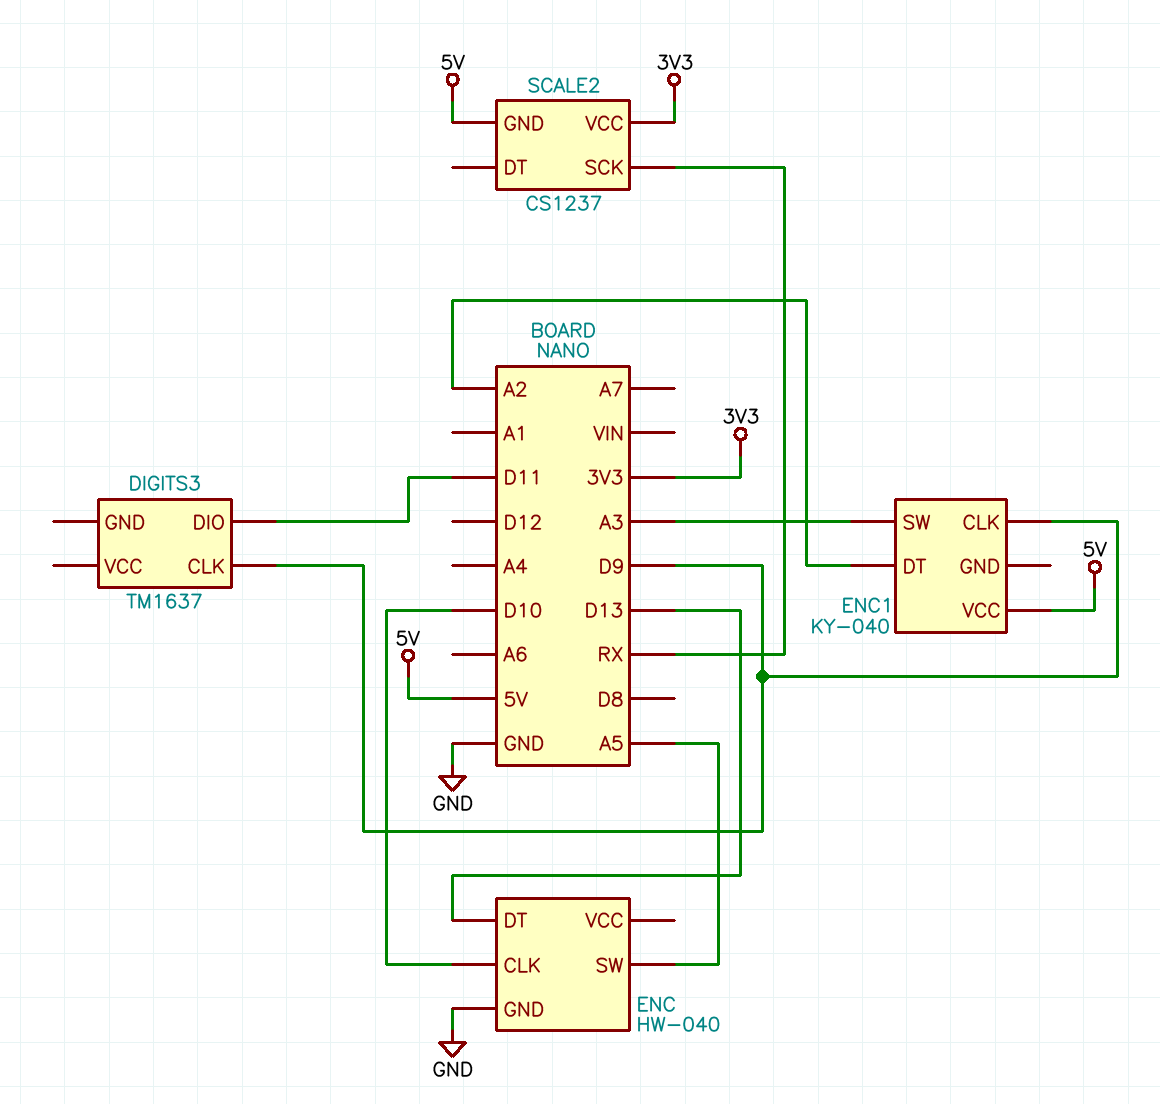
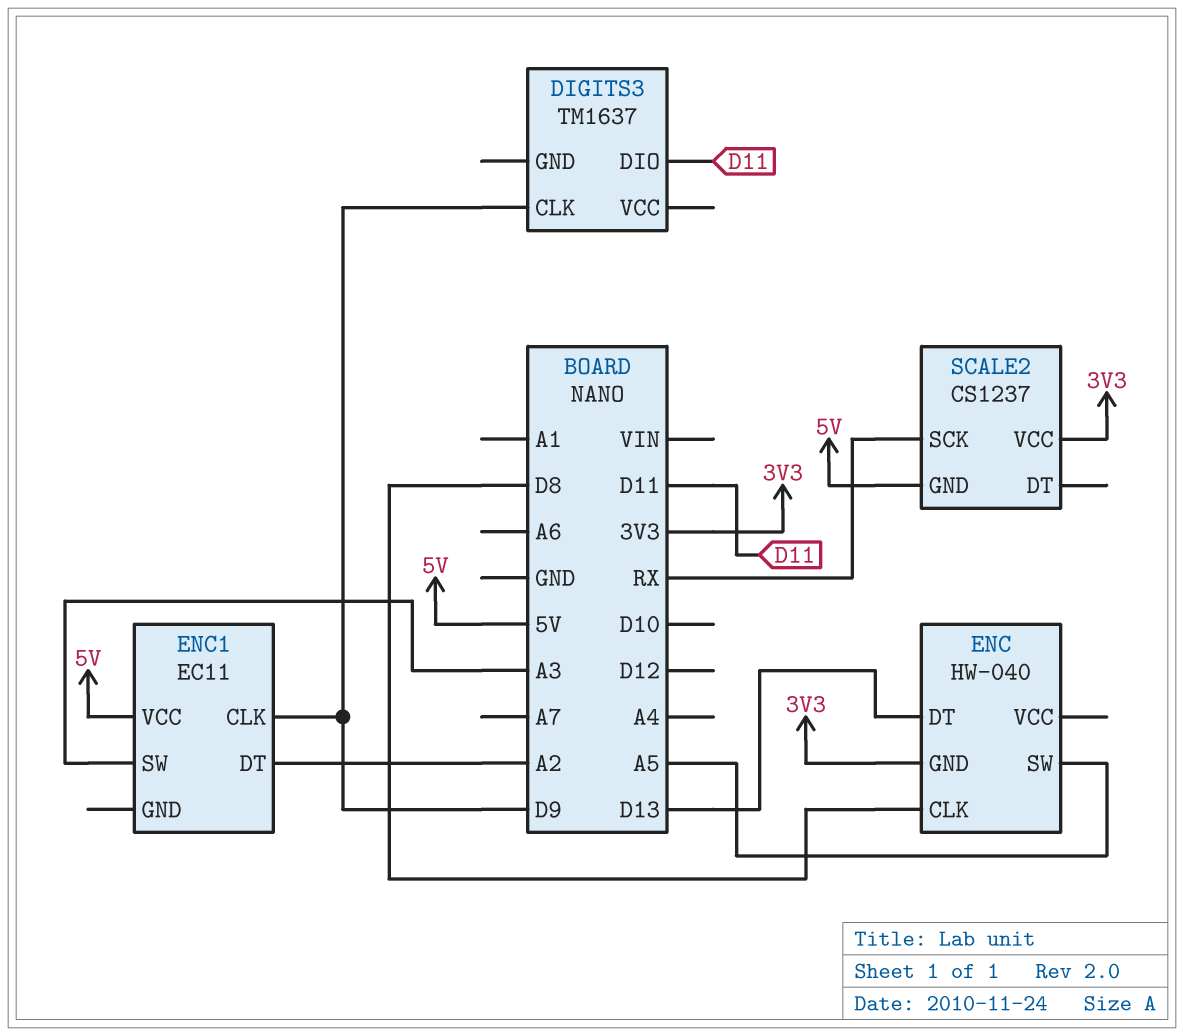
ENC pin CLK: D10 -> D8
ENC pin GND: GND -> 3V3
ENC1: KY-040 -> EC11

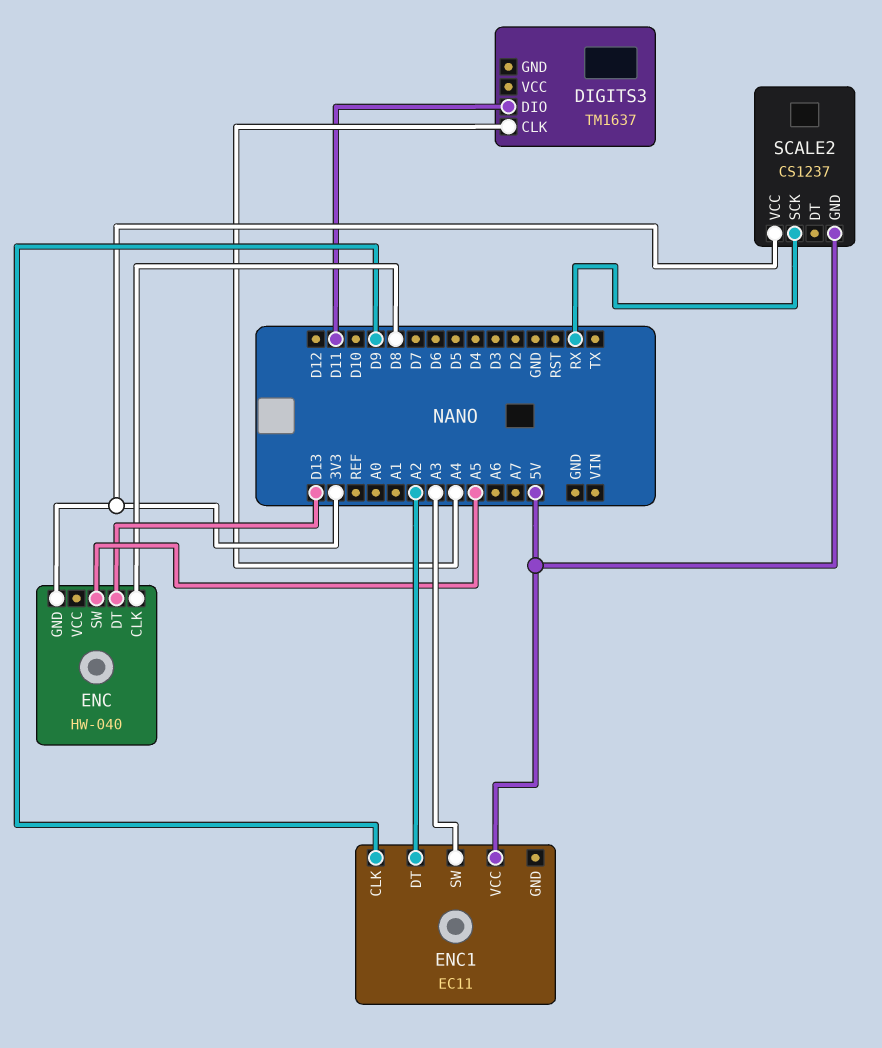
DIGITS3 pin CLK: D9 -> A4

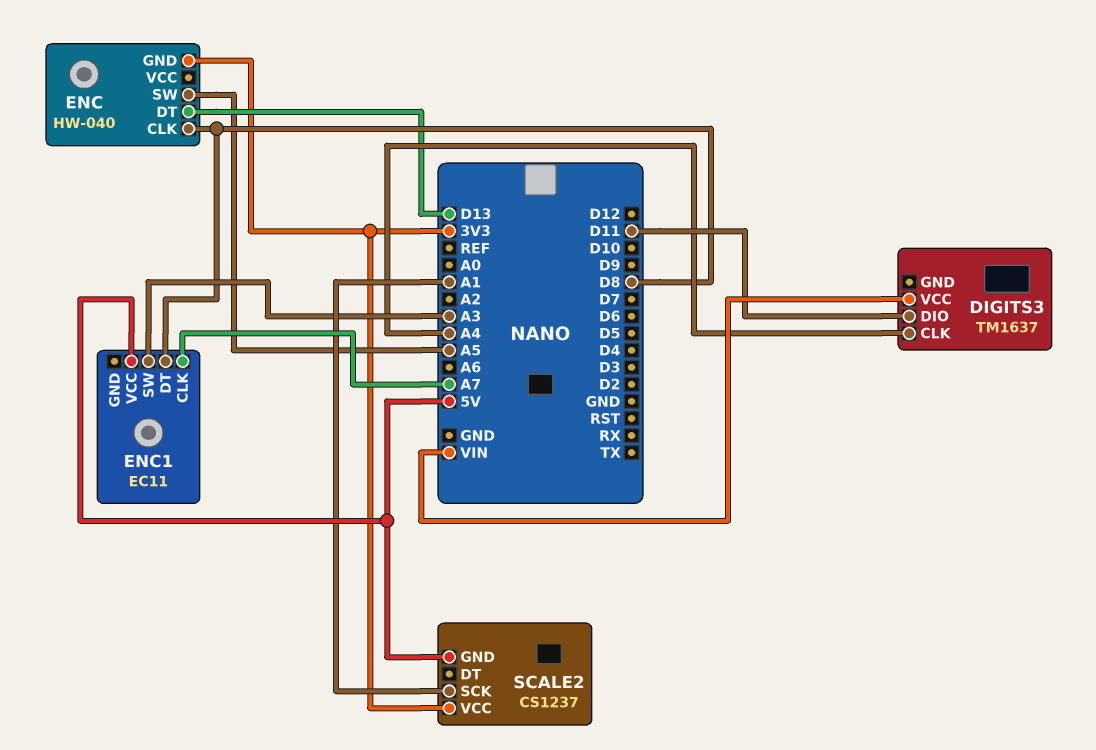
DIGITS3 pin VCC: none -> VIN
ENC1 pin CLK: D9 -> A7
ENC1 pin DT: A2 -> D8
SCALE2 pin SCK: RX -> A1

